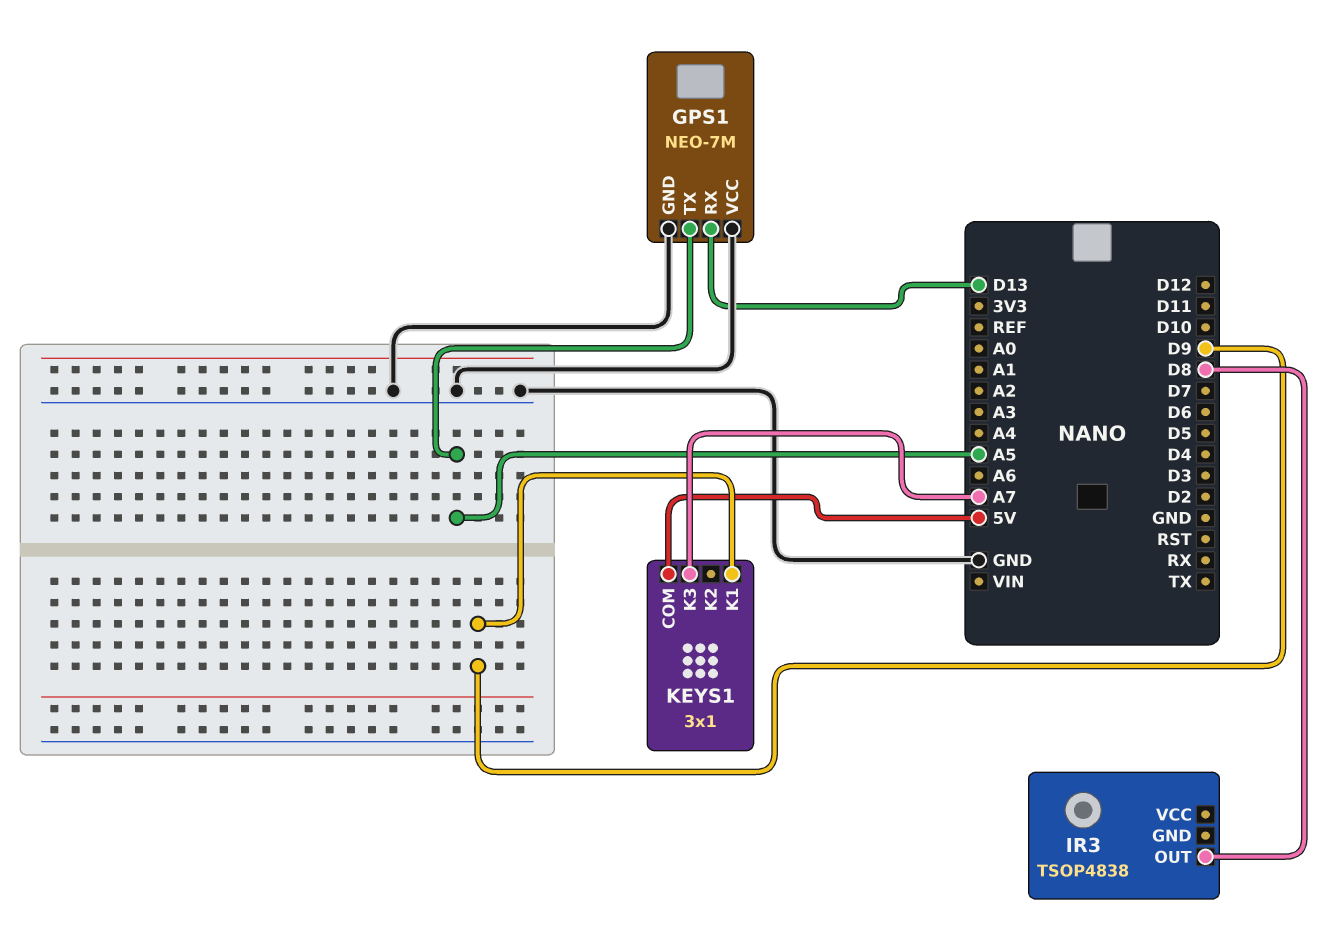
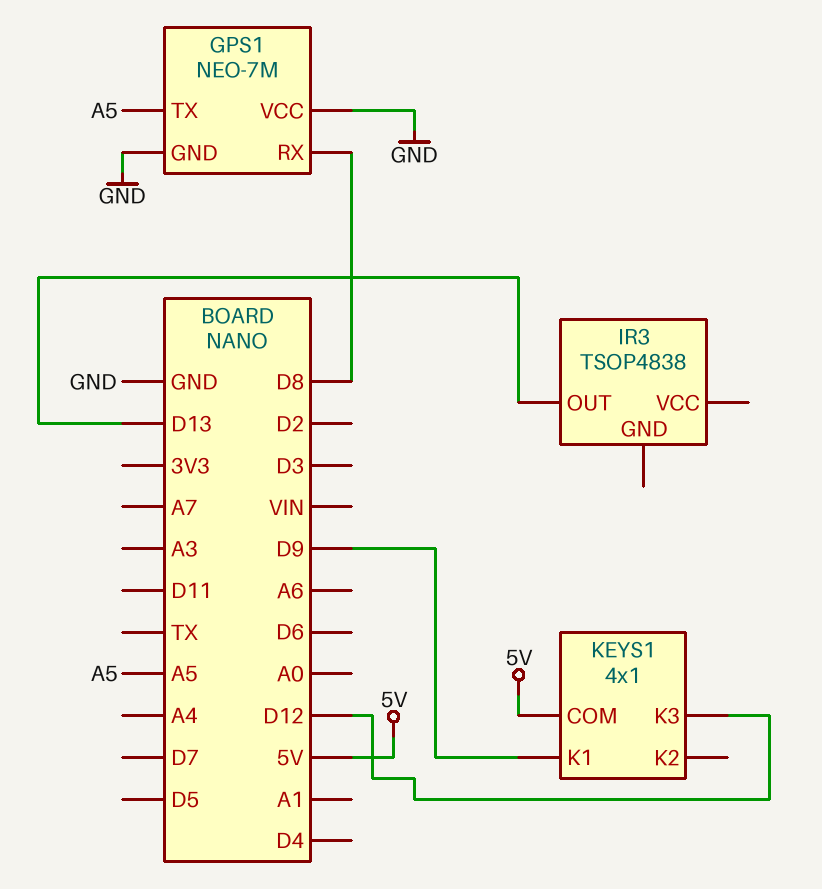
GPS1 pin RX: D13 -> D8
IR3 pin OUT: D8 -> D13
KEYS1: 3x1 -> 4x1
KEYS1 pin K3: A7 -> D12

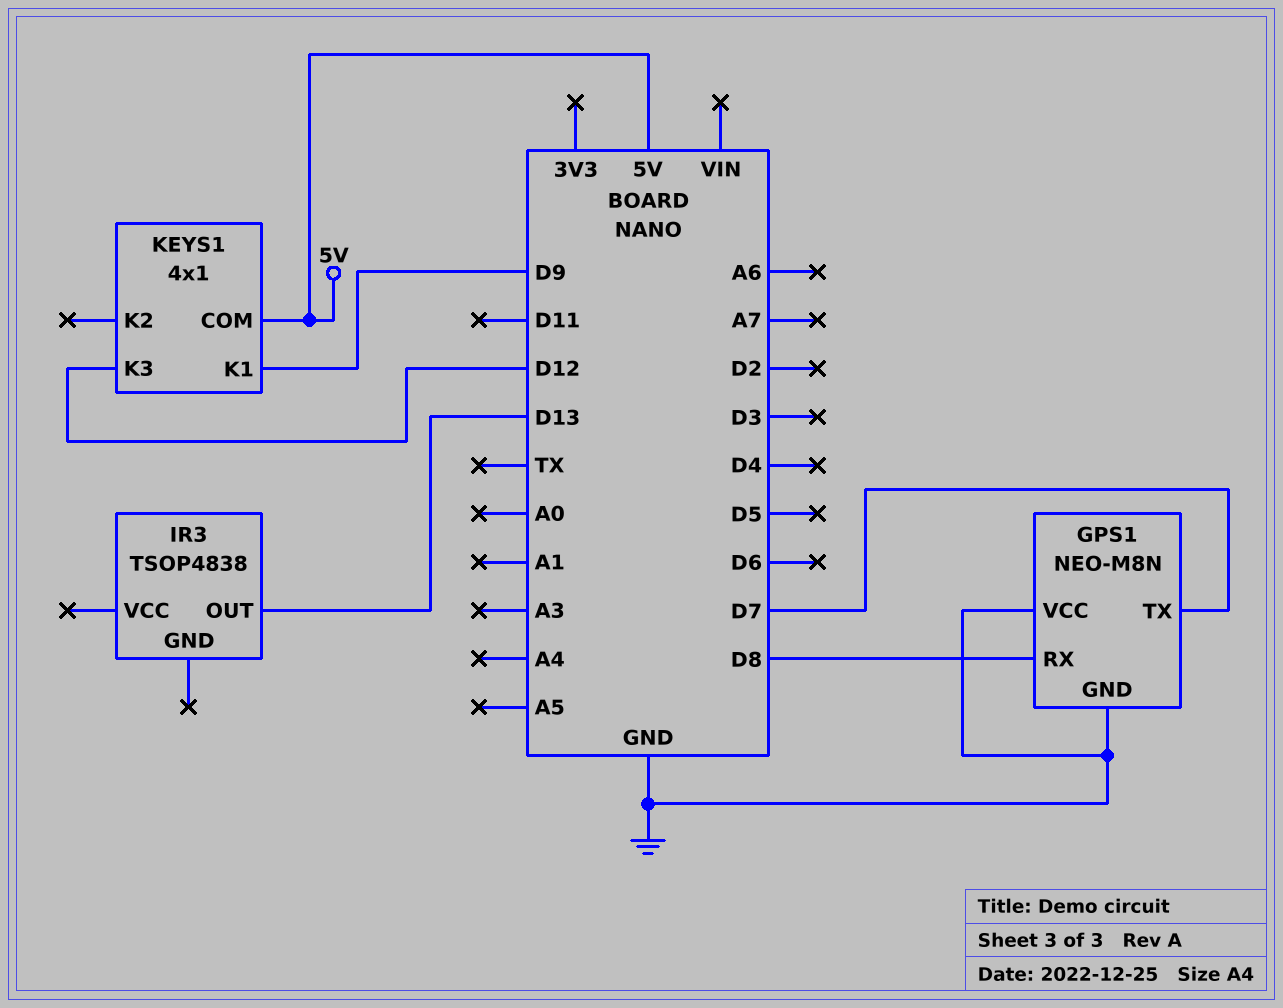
GPS1: NEO-7M -> NEO-M8N
GPS1 pin TX: A5 -> D7

